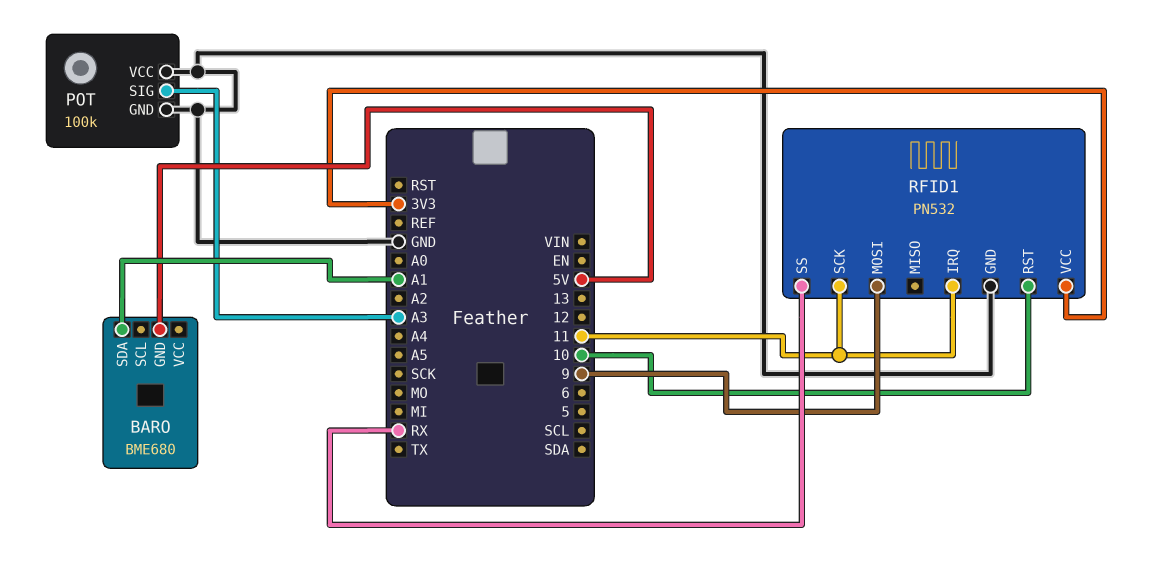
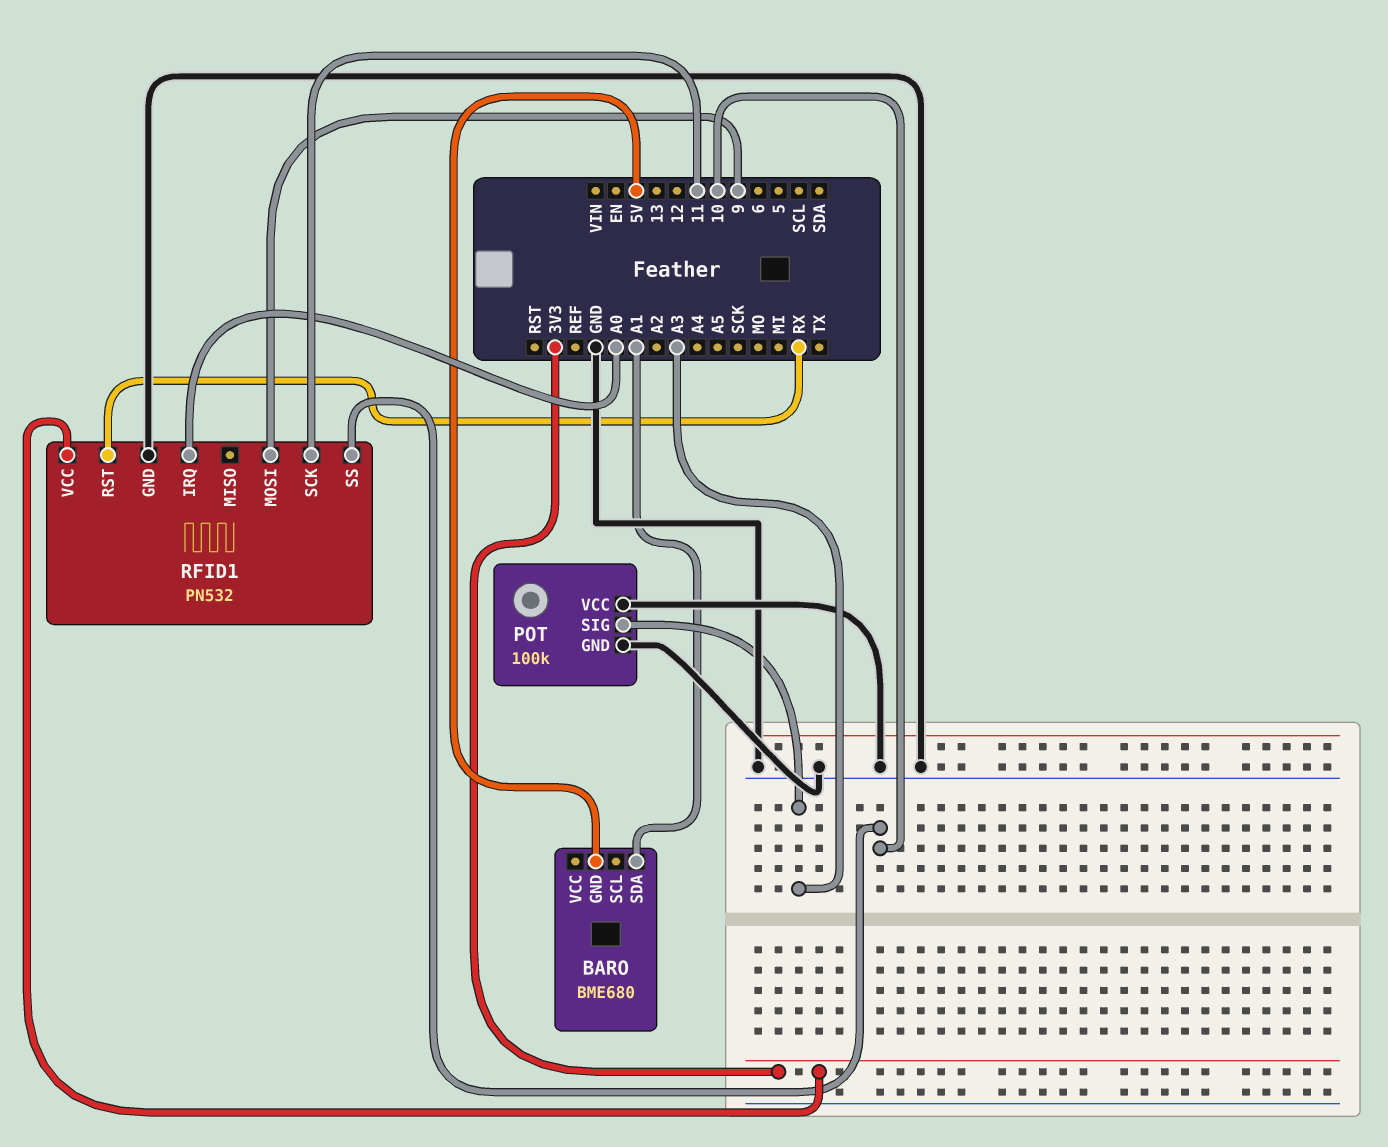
RFID1 pin IRQ: 11 -> A0
RFID1 pin RST: 10 -> RX
RFID1 pin SS: RX -> 10

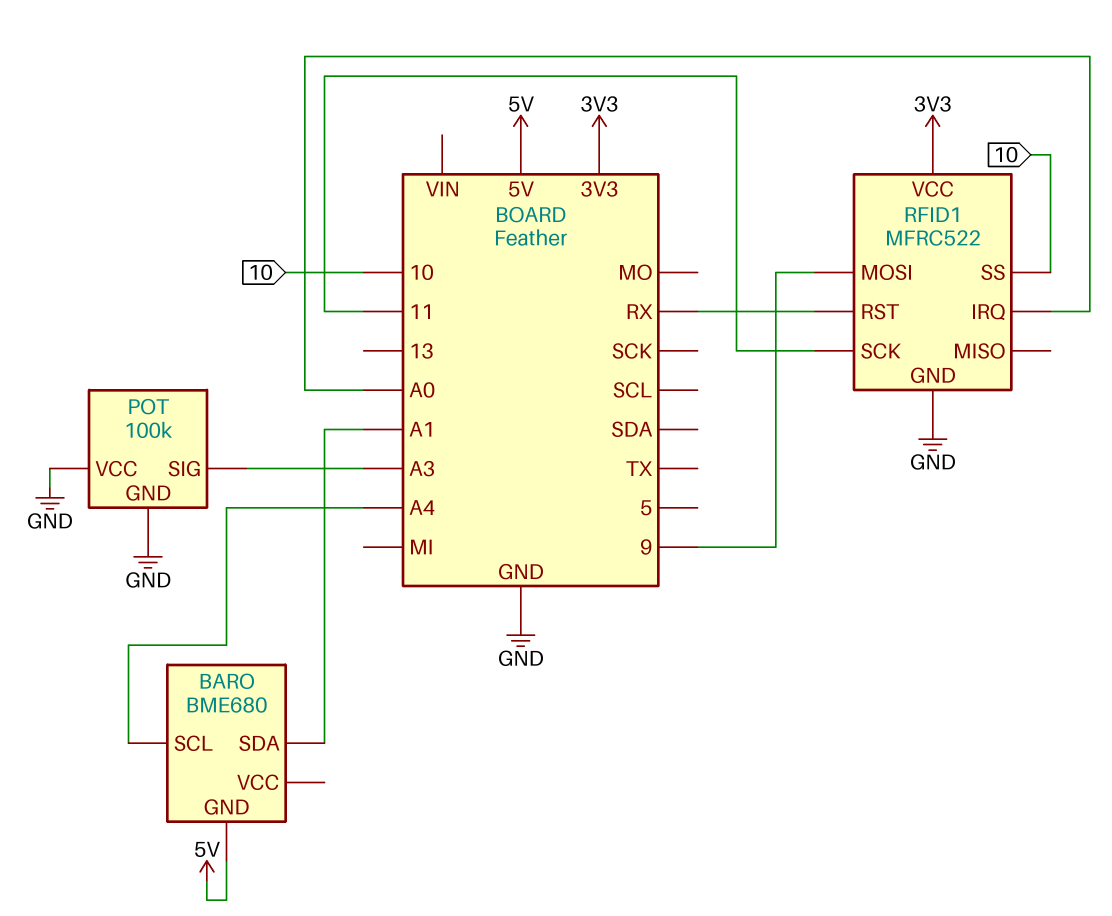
BARO pin SCL: none -> A4
RFID1: PN532 -> MFRC522

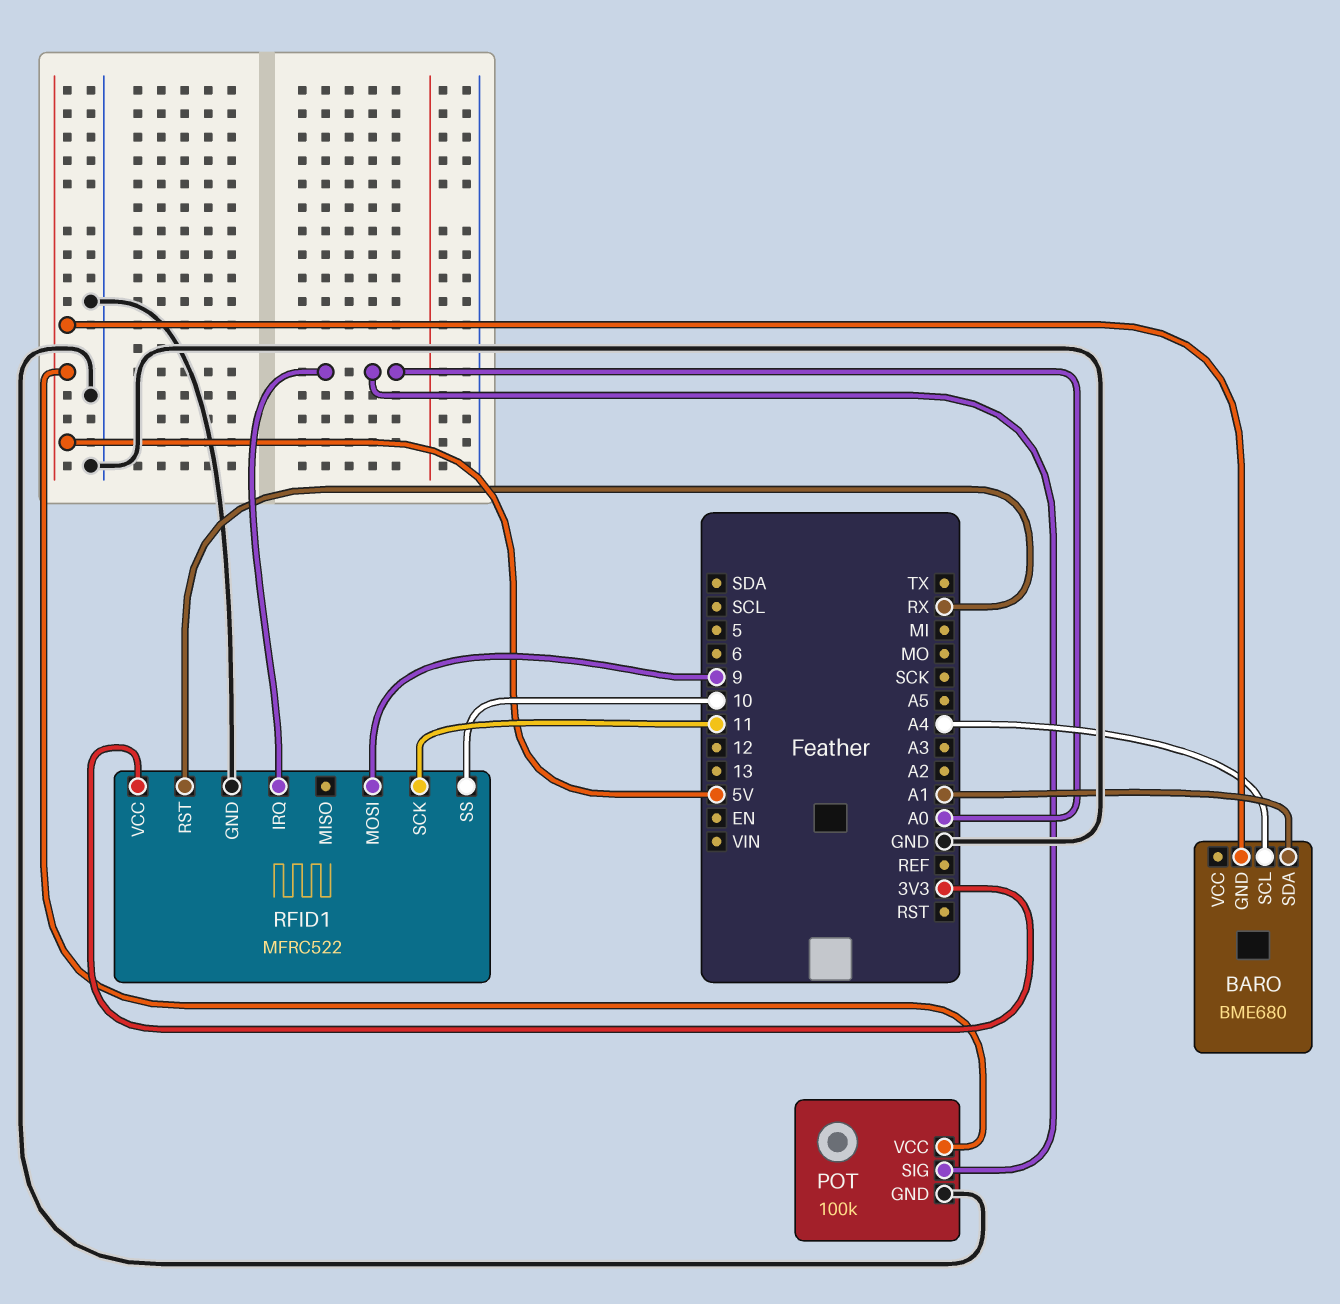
POT pin SIG: A3 -> A0
POT pin VCC: GND -> 5V

